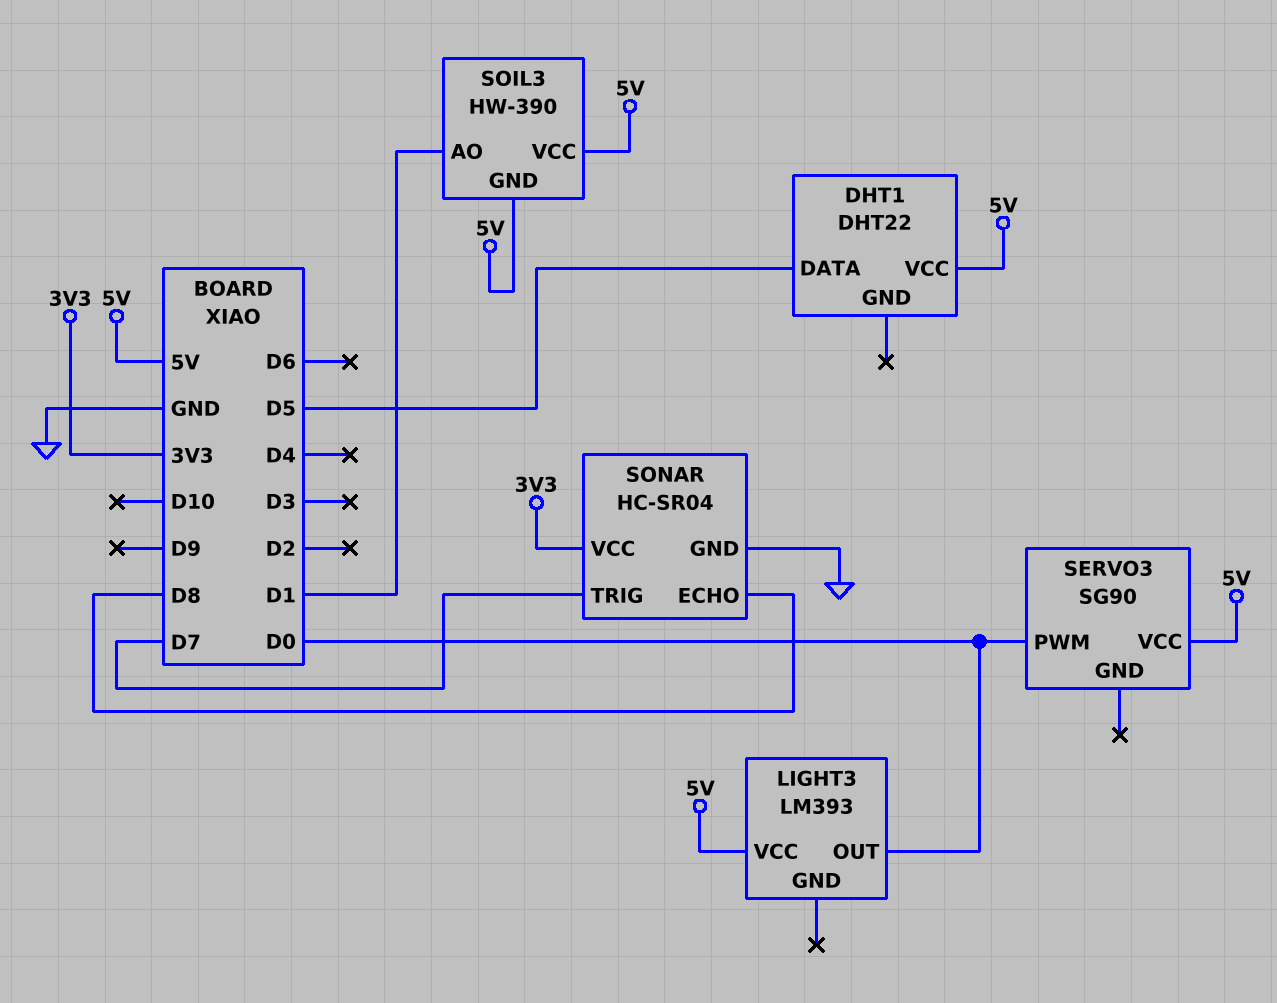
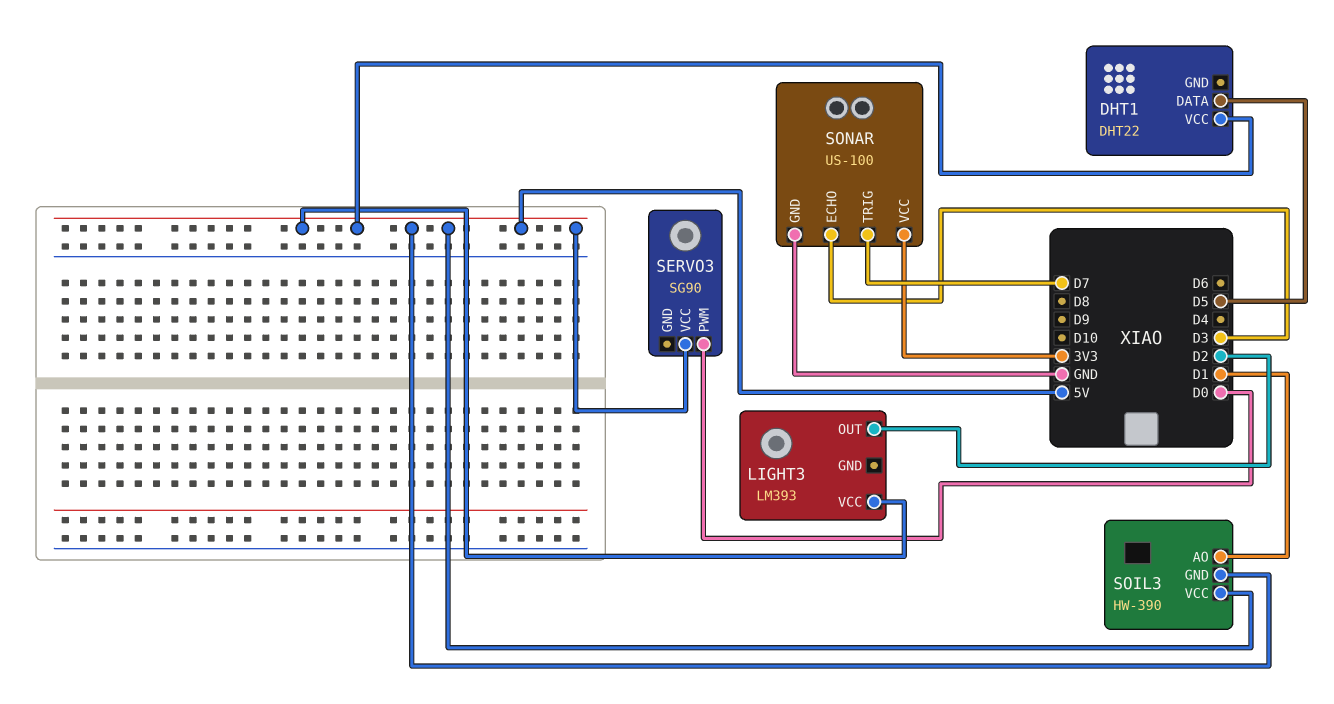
LIGHT3 pin OUT: D0 -> D2
SONAR: HC-SR04 -> US-100
SONAR pin ECHO: D8 -> D3

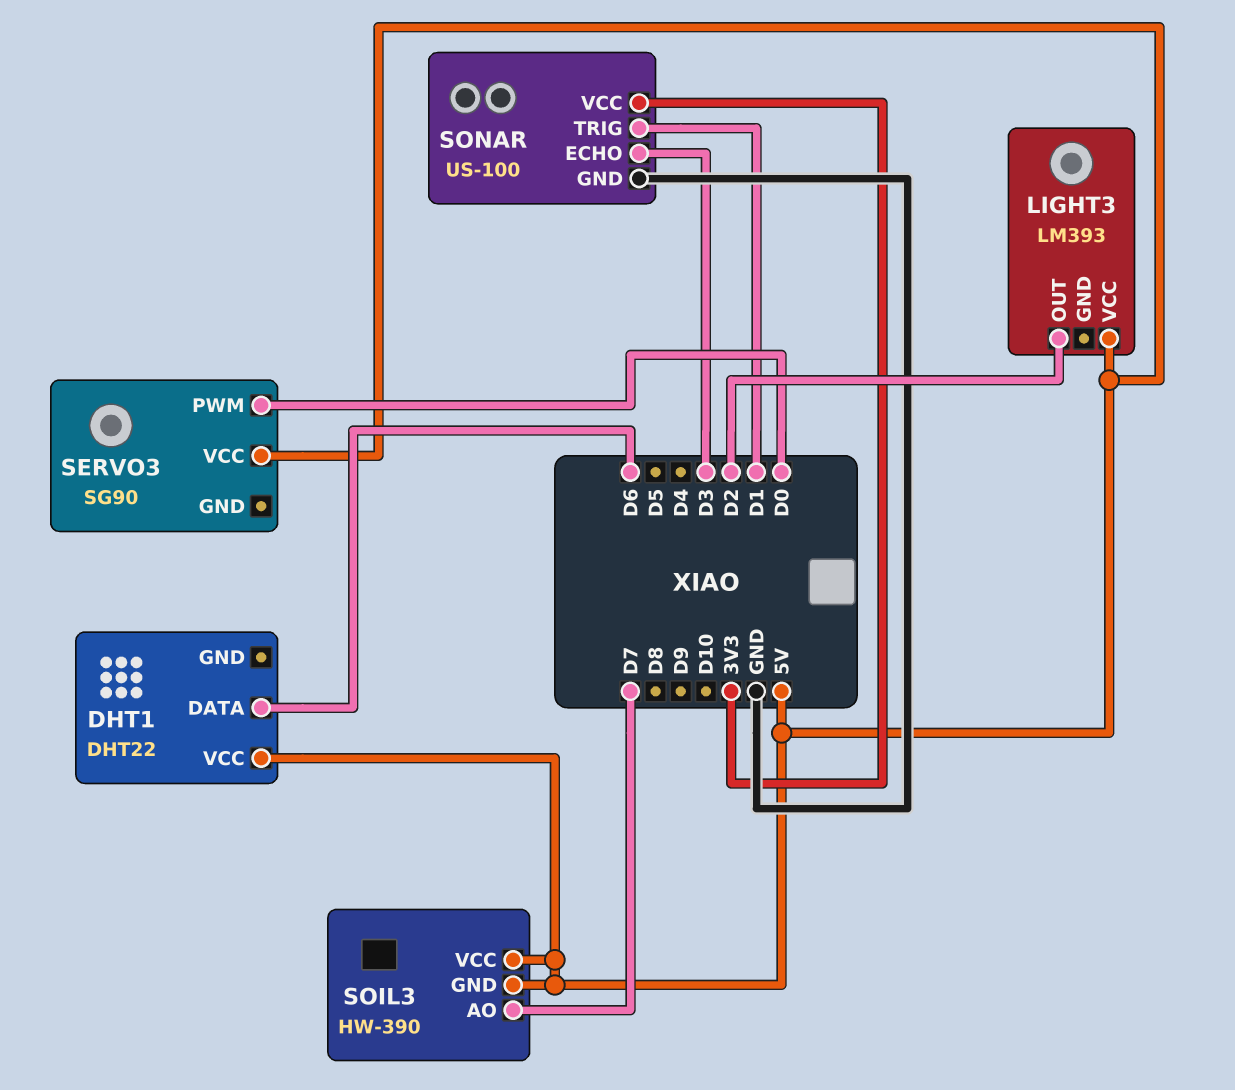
DHT1 pin DATA: D5 -> D6
SOIL3 pin AO: D1 -> D7
SONAR pin TRIG: D7 -> D1

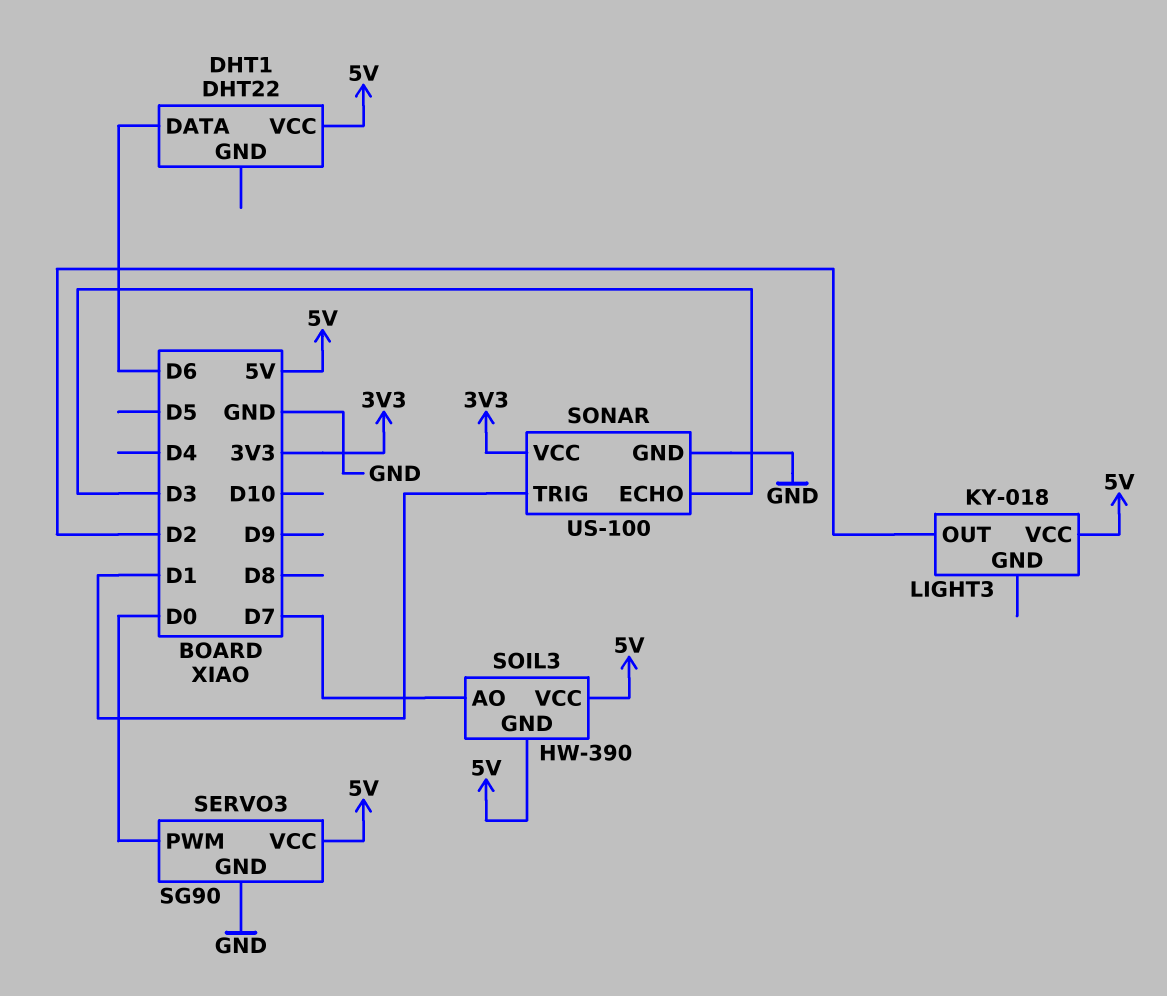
LIGHT3: LM393 -> KY-018
SERVO3 pin GND: none -> GND

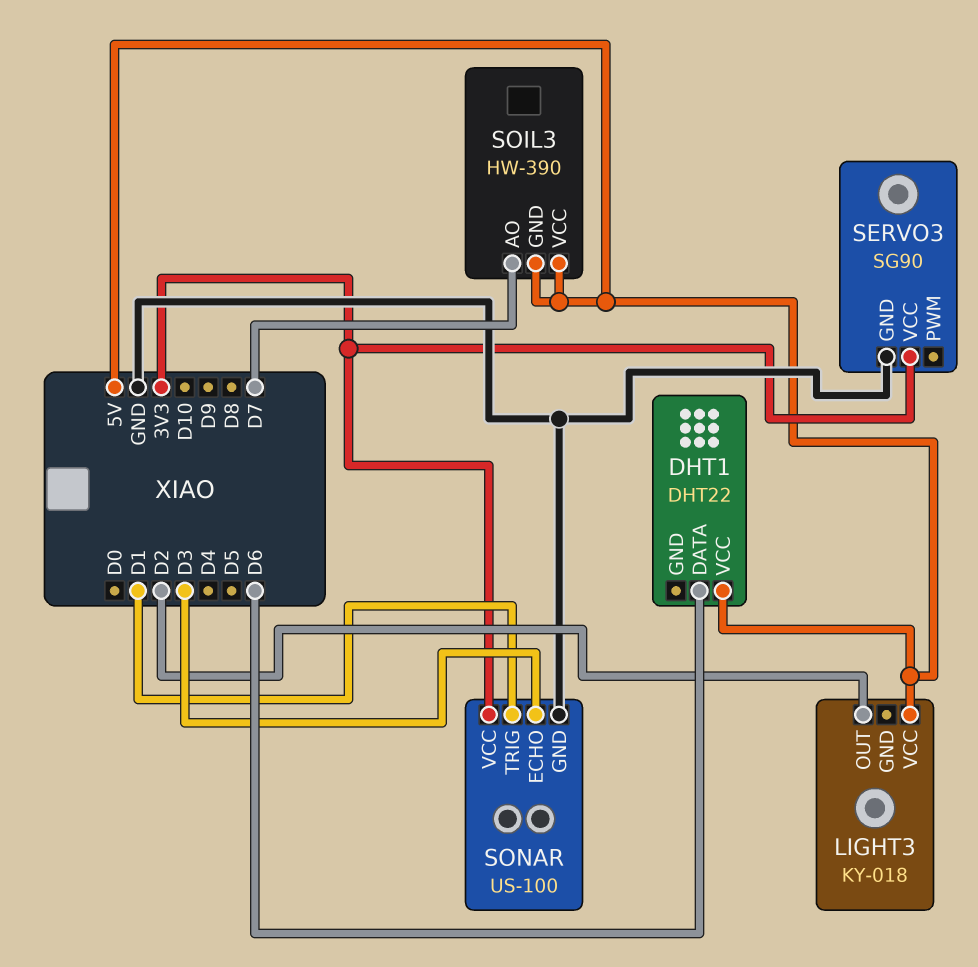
SERVO3 pin PWM: D0 -> none
SERVO3 pin VCC: 5V -> 3V3

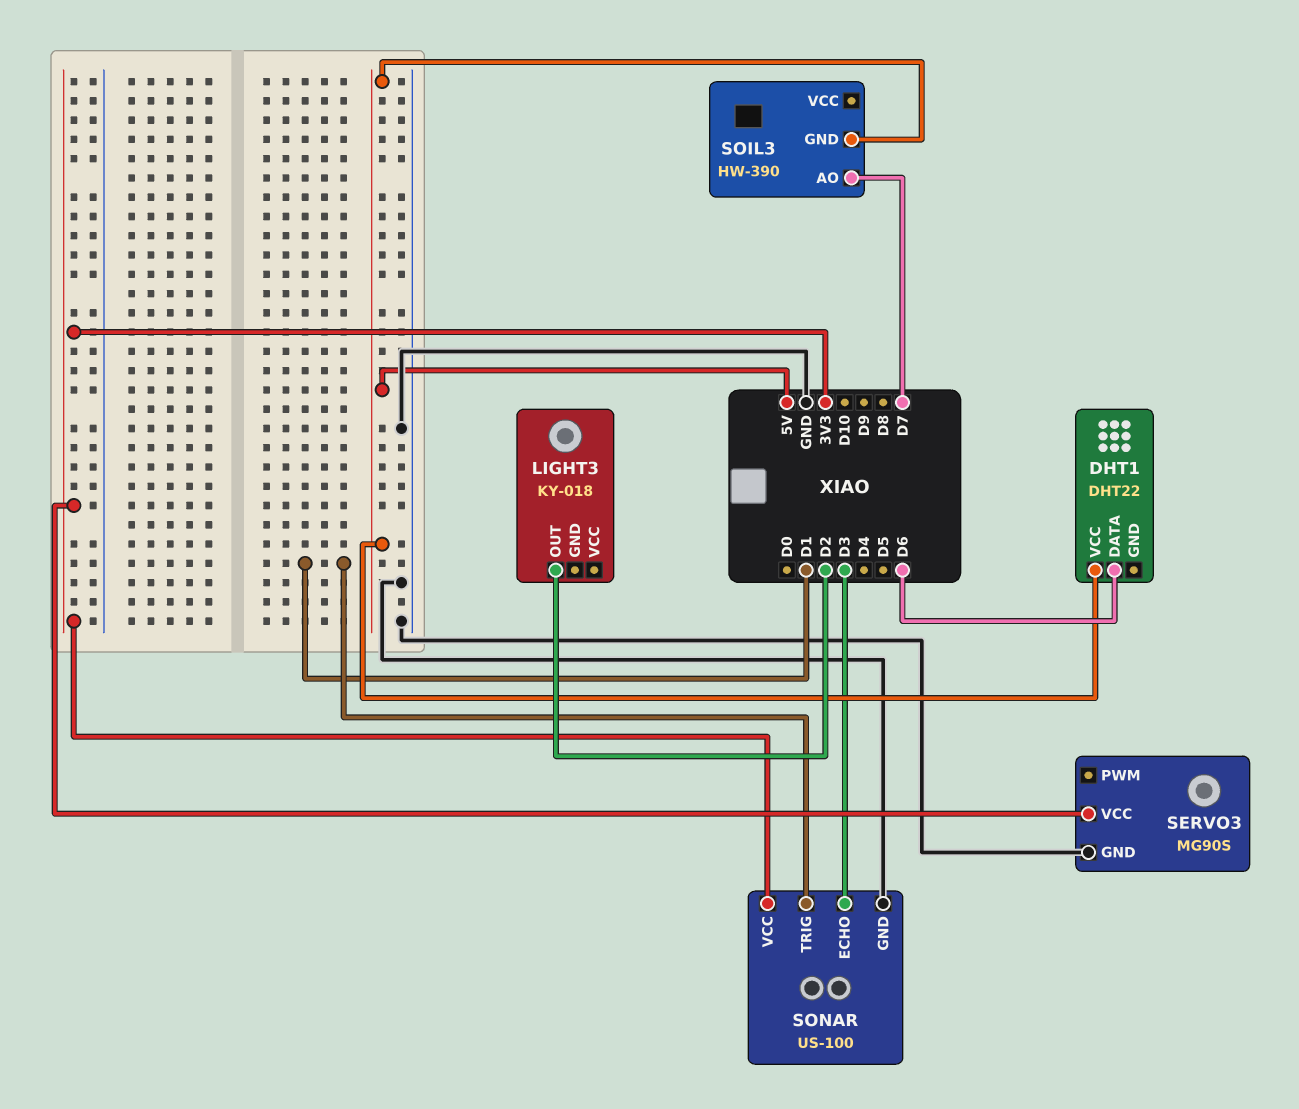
LIGHT3 pin VCC: 5V -> none
SERVO3: SG90 -> MG90S
SOIL3 pin VCC: 5V -> none

